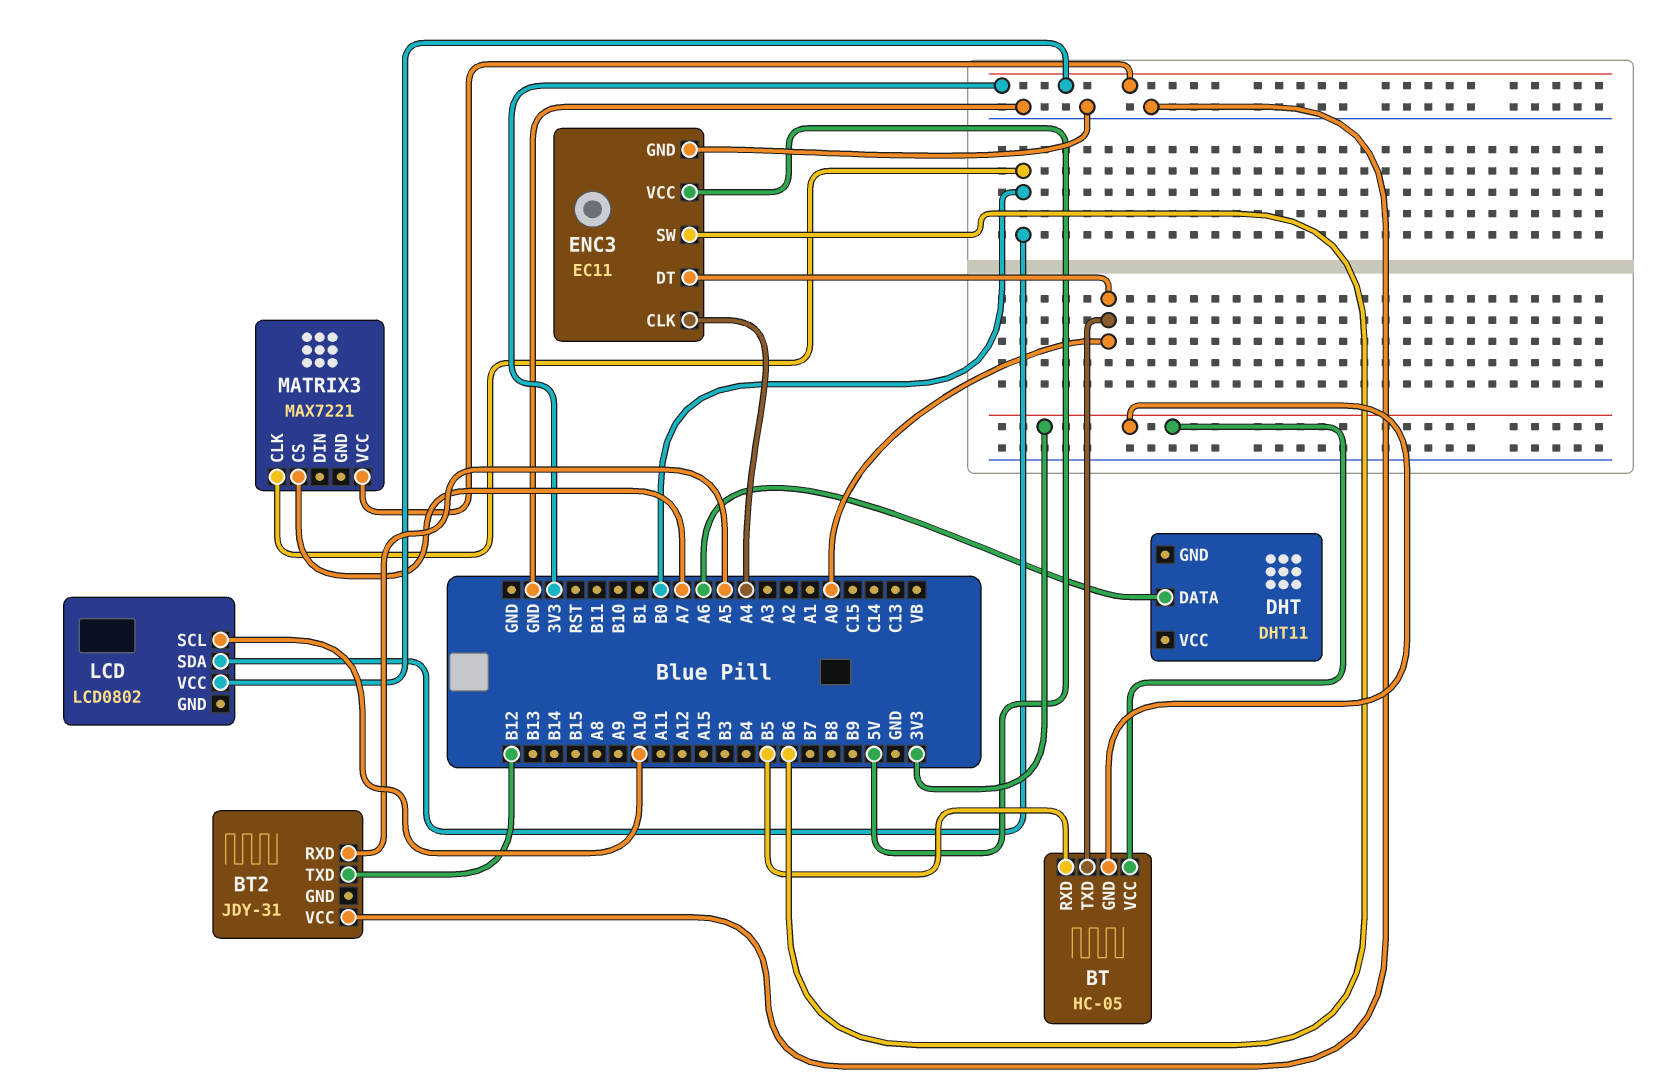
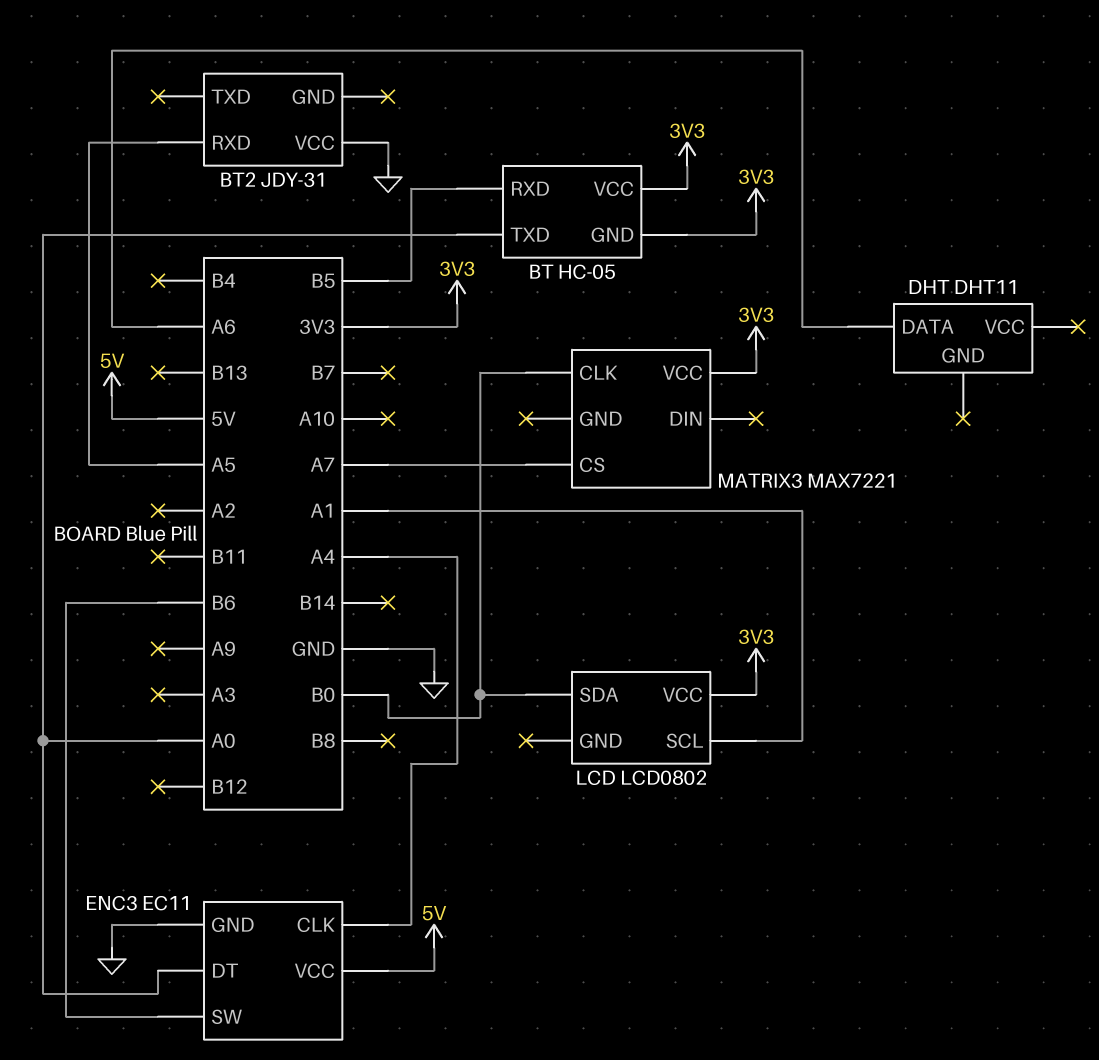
BT2 pin TXD: B12 -> none
LCD pin SCL: A10 -> A1

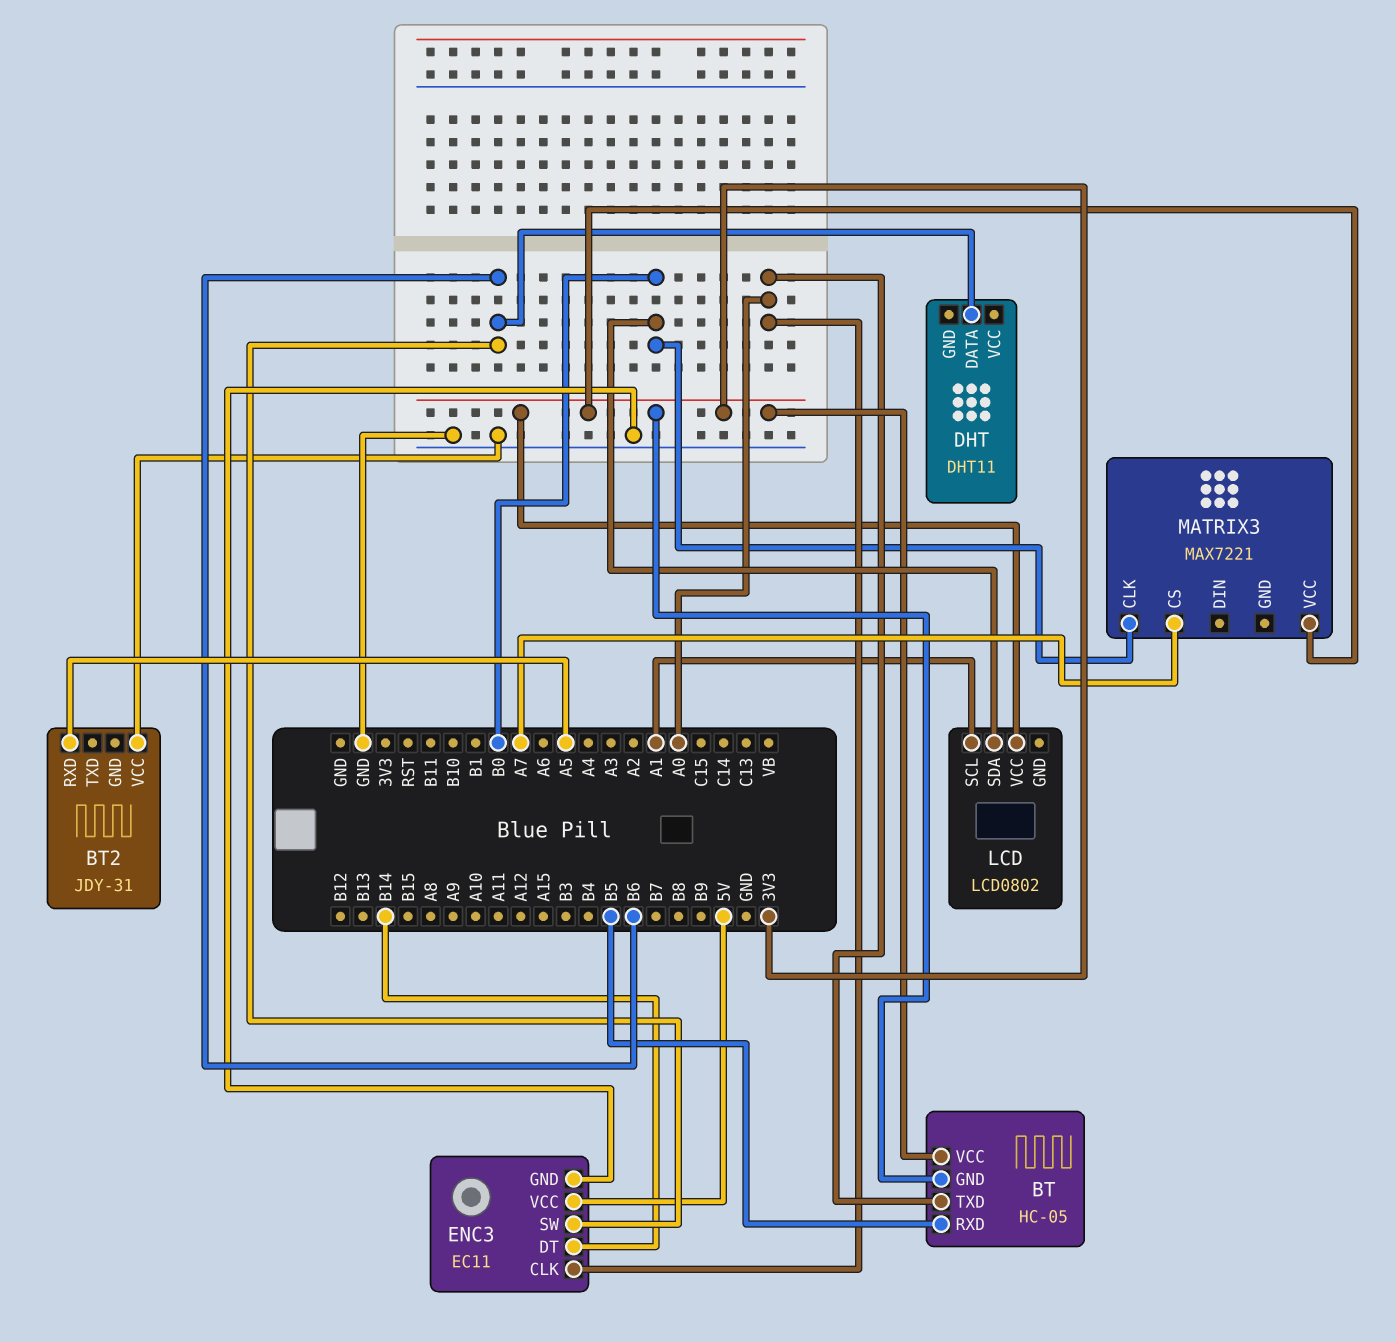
DHT pin DATA: A6 -> B6
ENC3 pin CLK: A4 -> A0
ENC3 pin DT: A0 -> B14

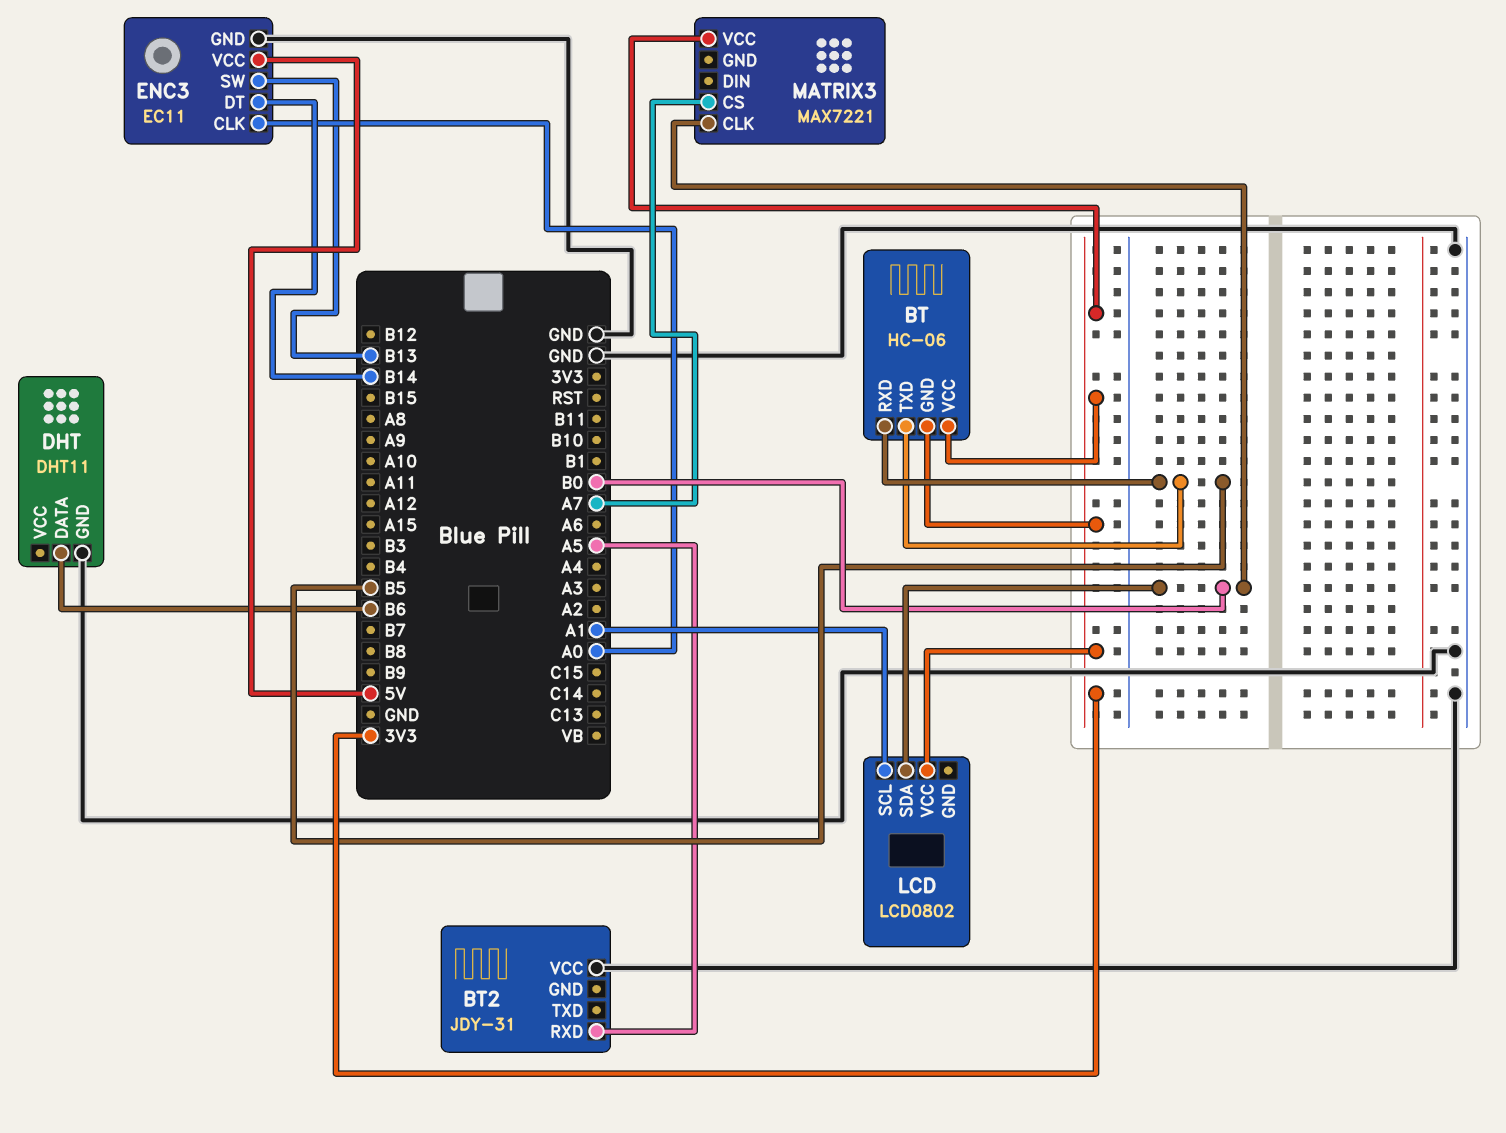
BT: HC-05 -> HC-06
BT pin TXD: A0 -> B5
DHT pin GND: none -> GND
ENC3 pin SW: B6 -> B13

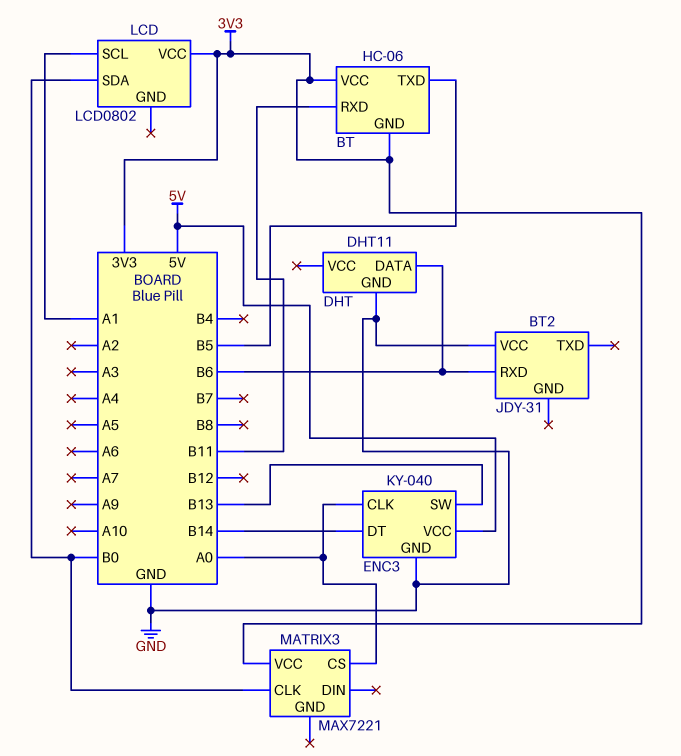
BT pin RXD: B5 -> B11
BT2 pin RXD: A5 -> B6
ENC3: EC11 -> KY-040
MATRIX3 pin CS: A7 -> A0

